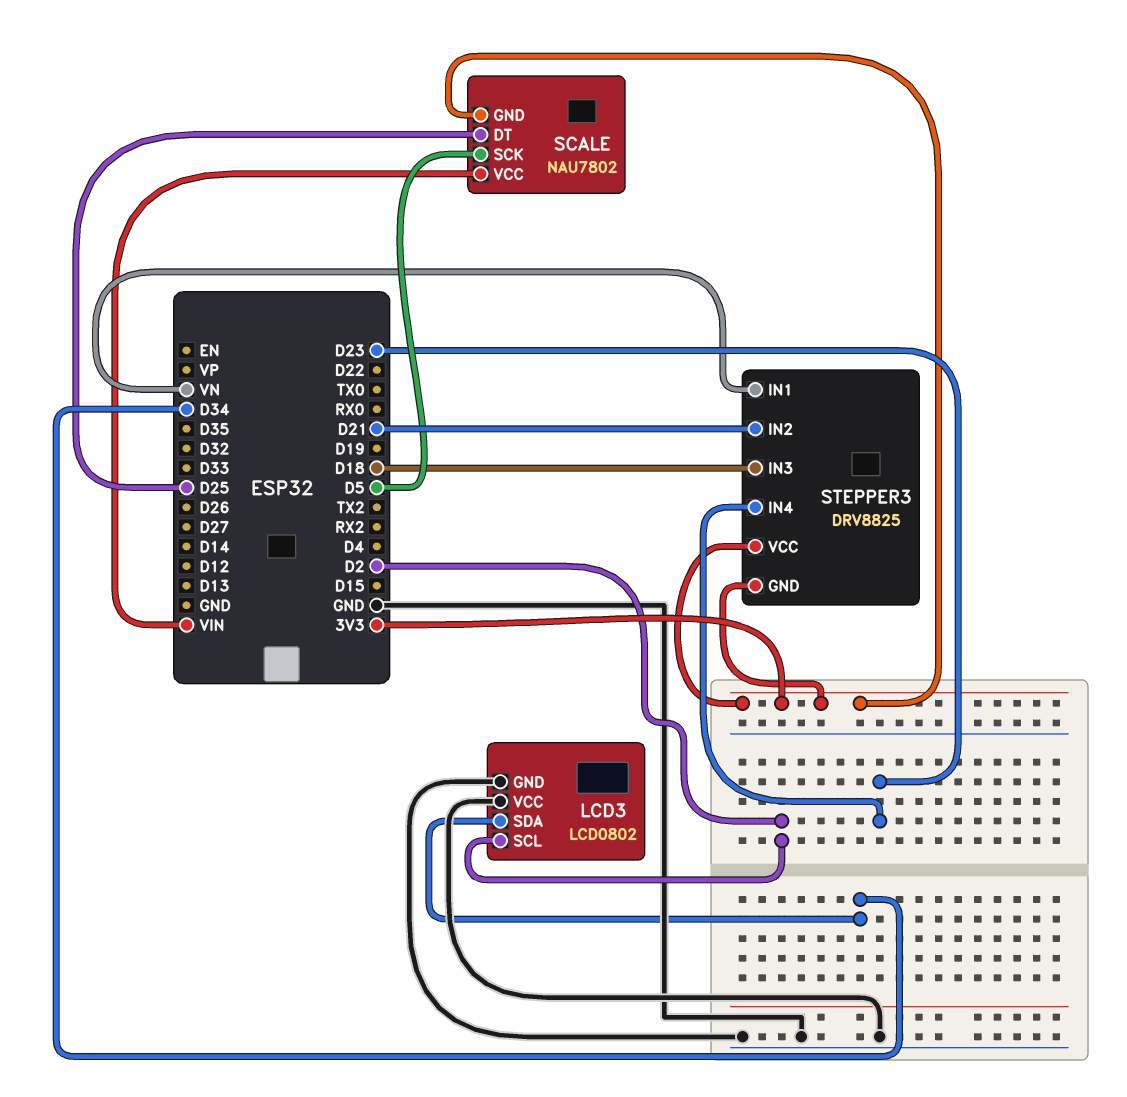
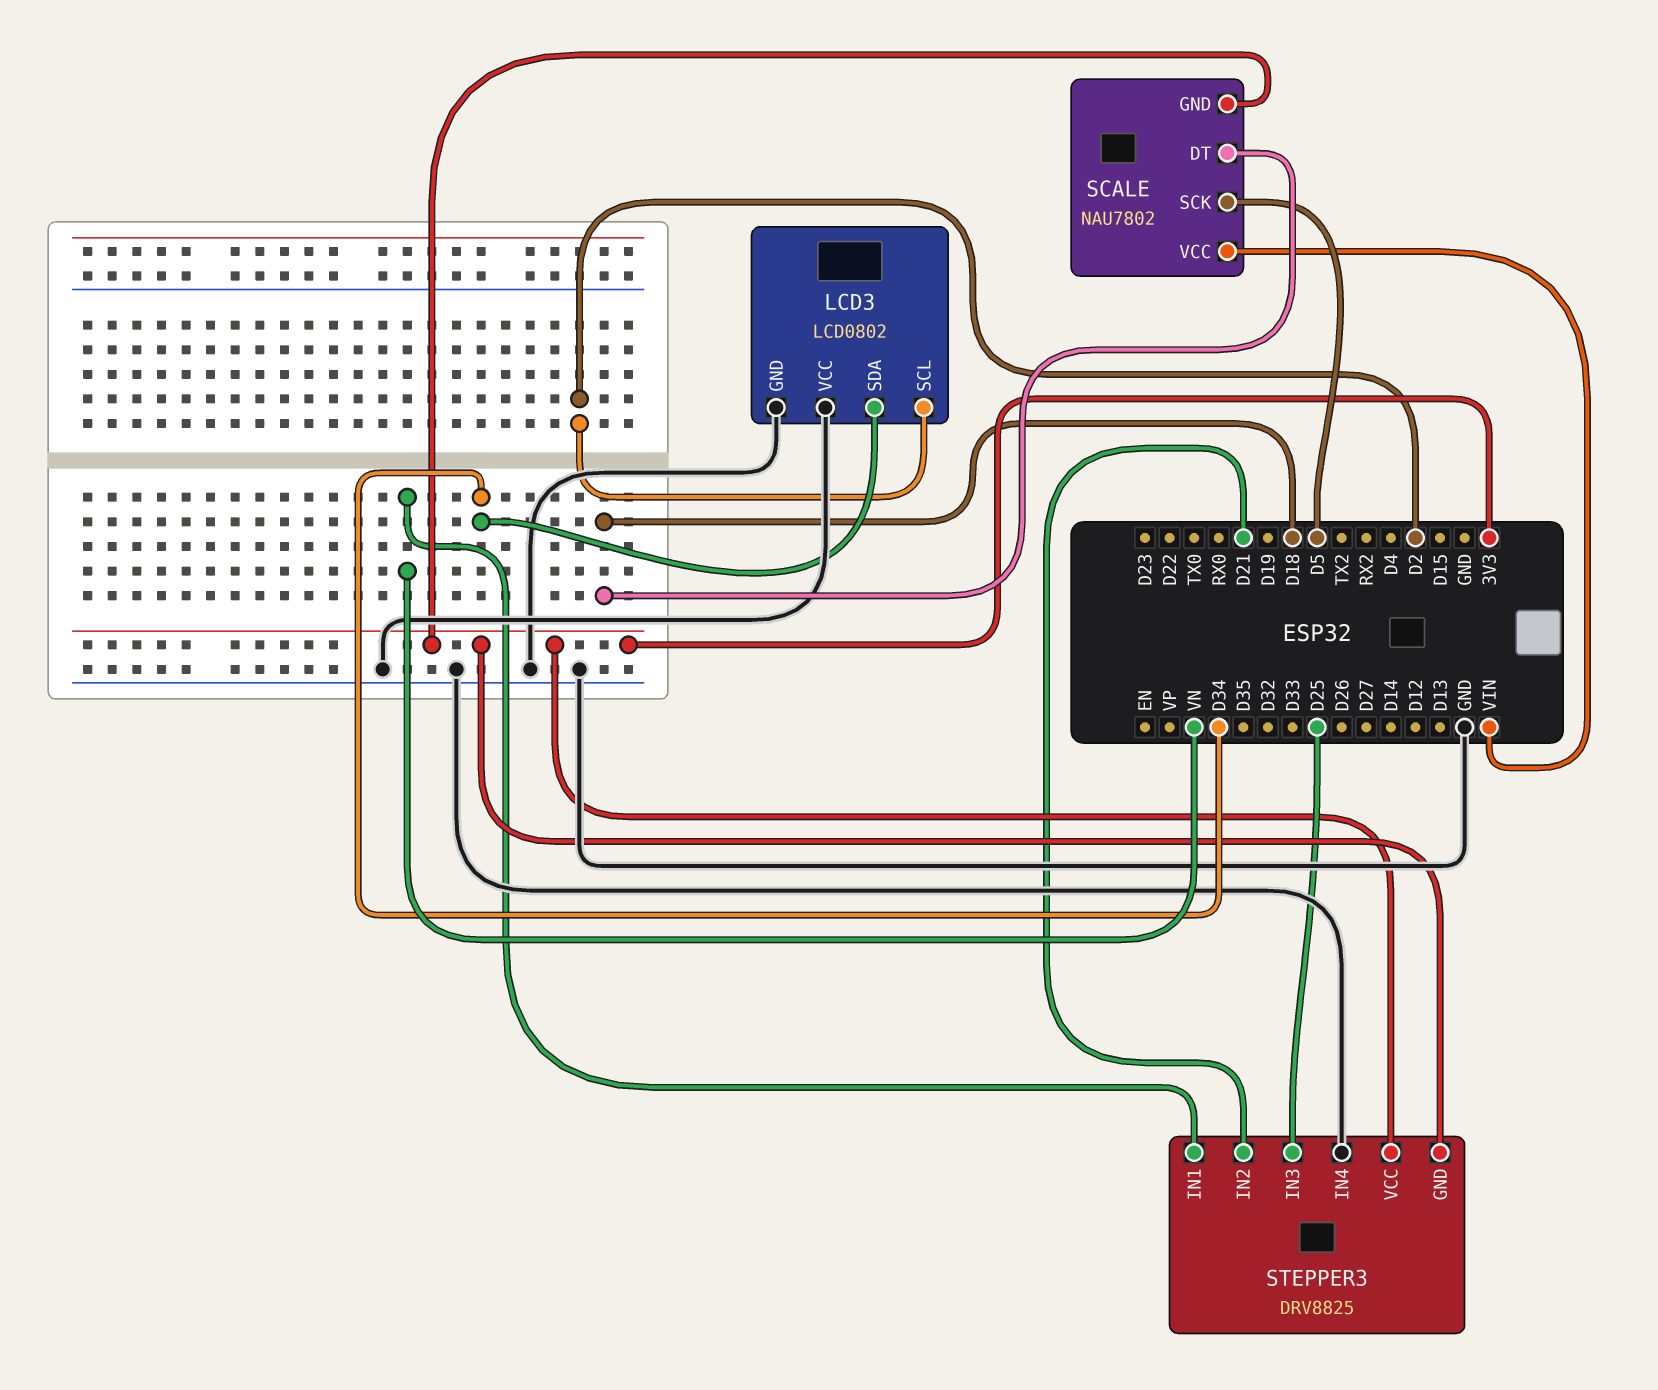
SCALE pin DT: D25 -> D18
STEPPER3 pin IN3: D18 -> D25
STEPPER3 pin IN4: D23 -> GND

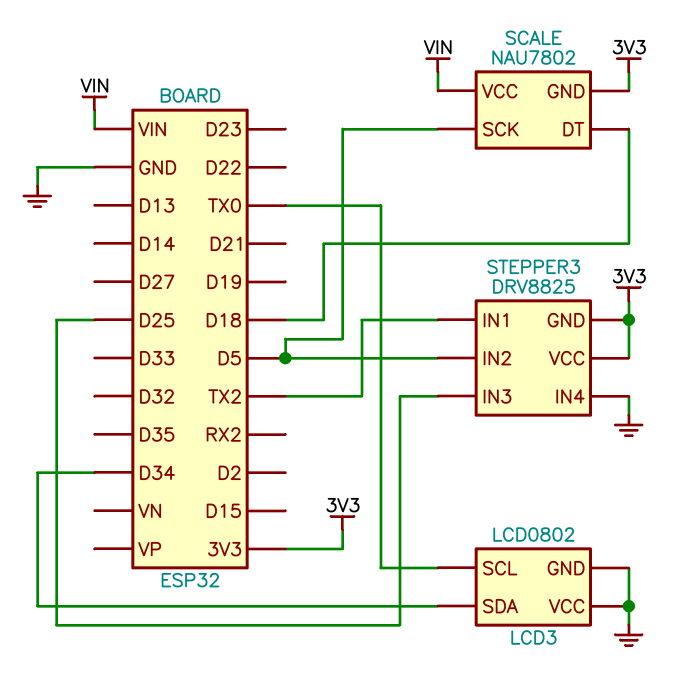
LCD3 pin SCL: D2 -> TX0
STEPPER3 pin IN1: VN -> TX2
STEPPER3 pin IN2: D21 -> D5

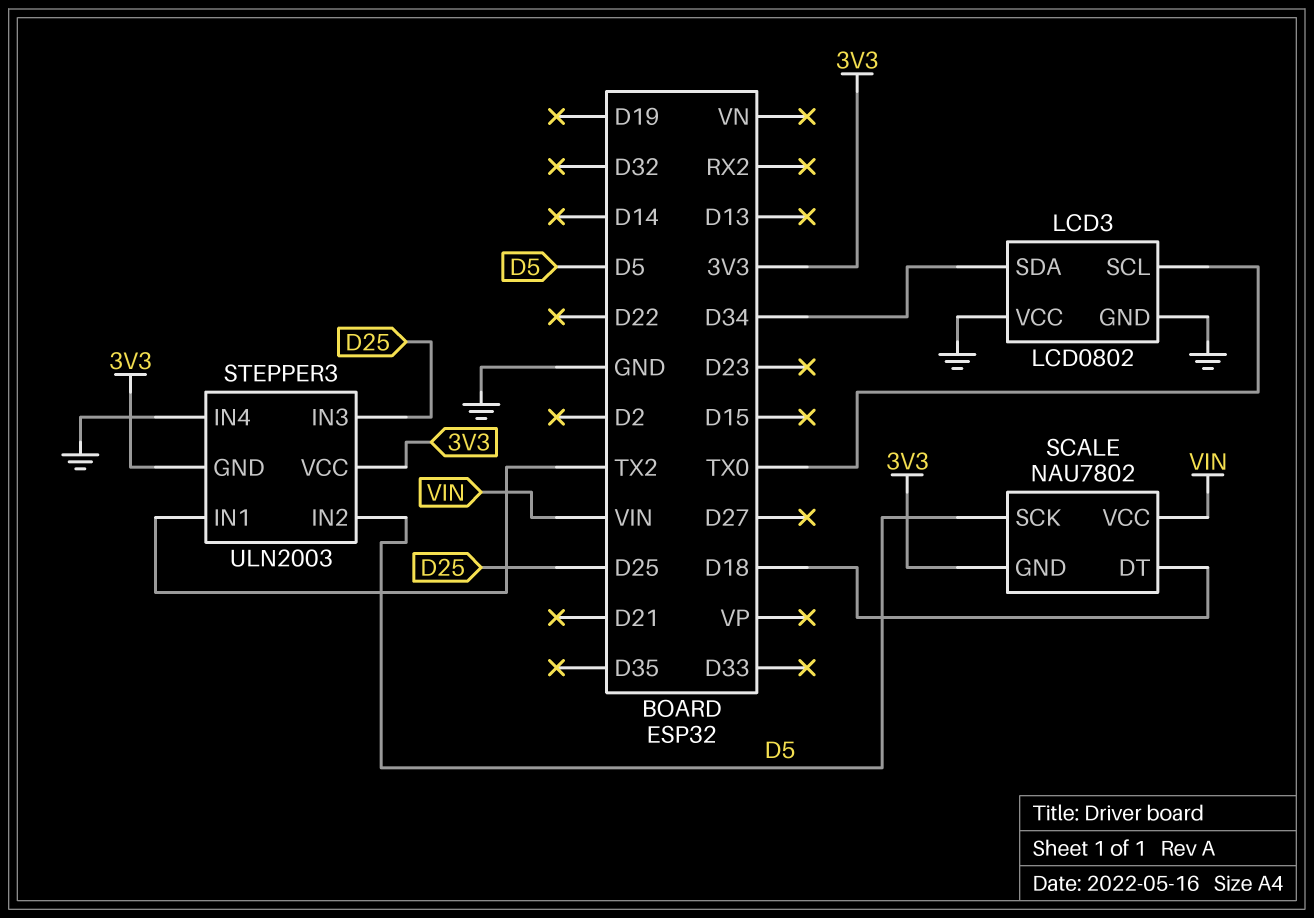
STEPPER3: DRV8825 -> ULN2003

